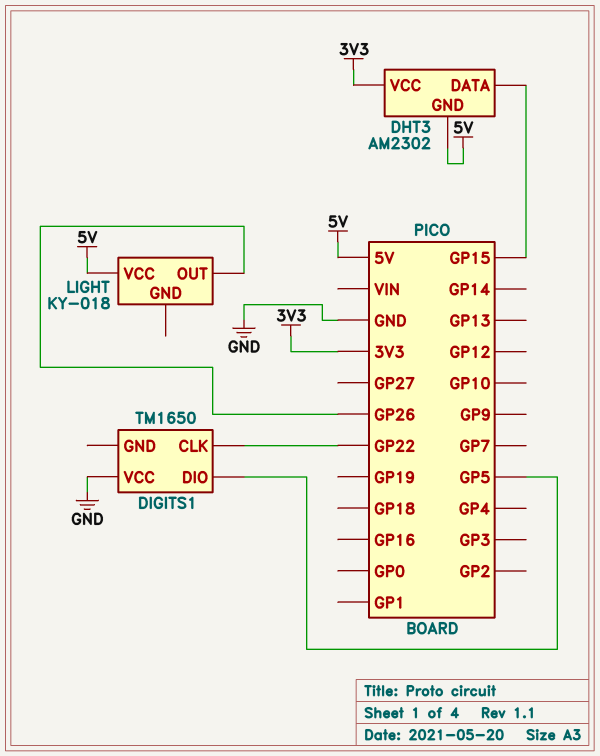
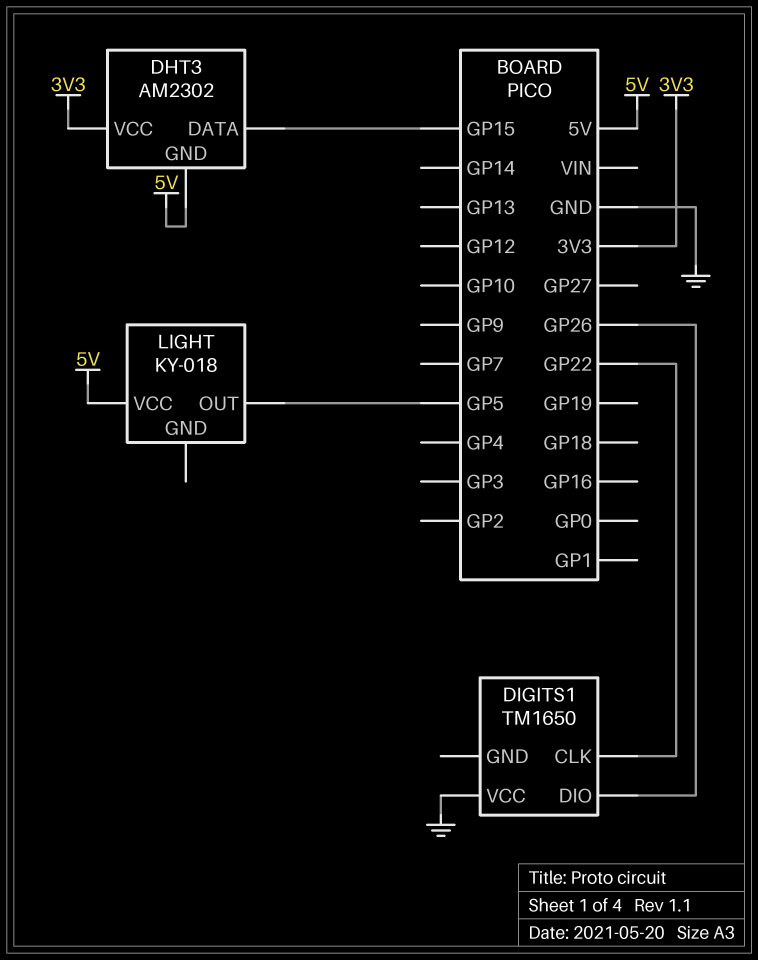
DIGITS1 pin DIO: GP5 -> GP26
LIGHT pin OUT: GP26 -> GP5

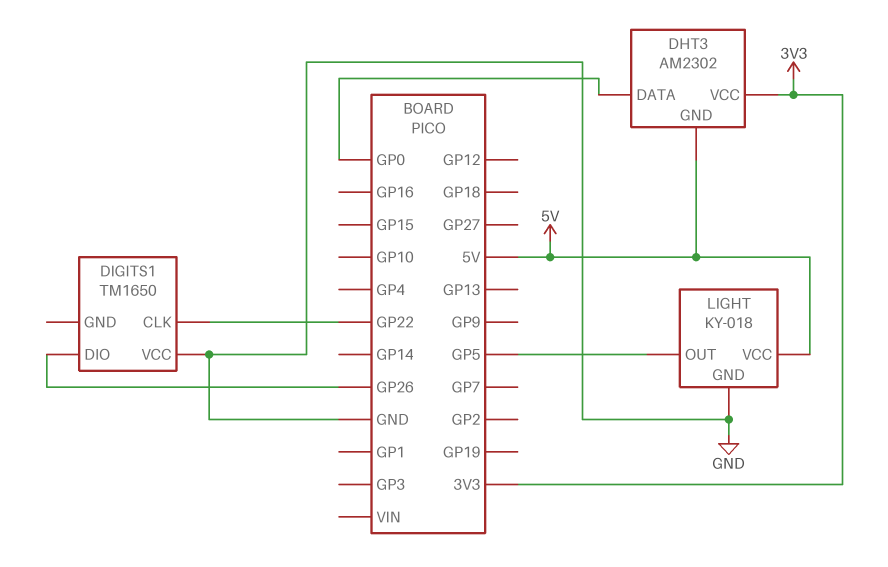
DHT3 pin DATA: GP15 -> GP0
LIGHT pin GND: none -> GND

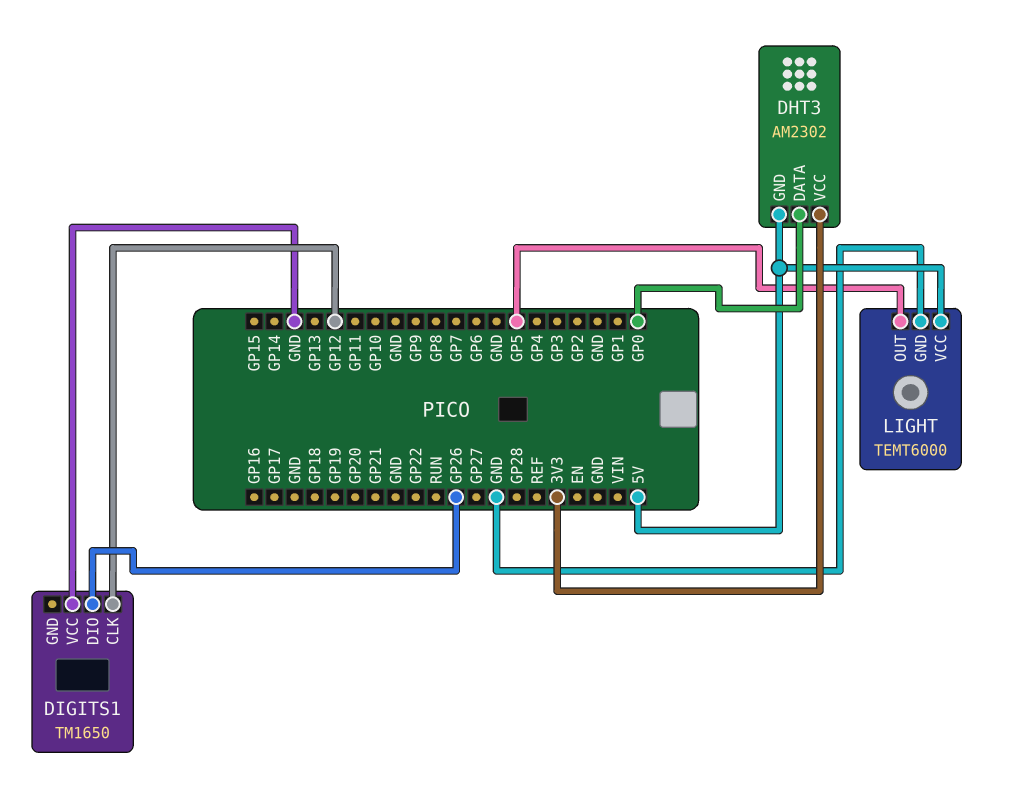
DIGITS1 pin CLK: GP22 -> GP12
LIGHT: KY-018 -> TEMT6000

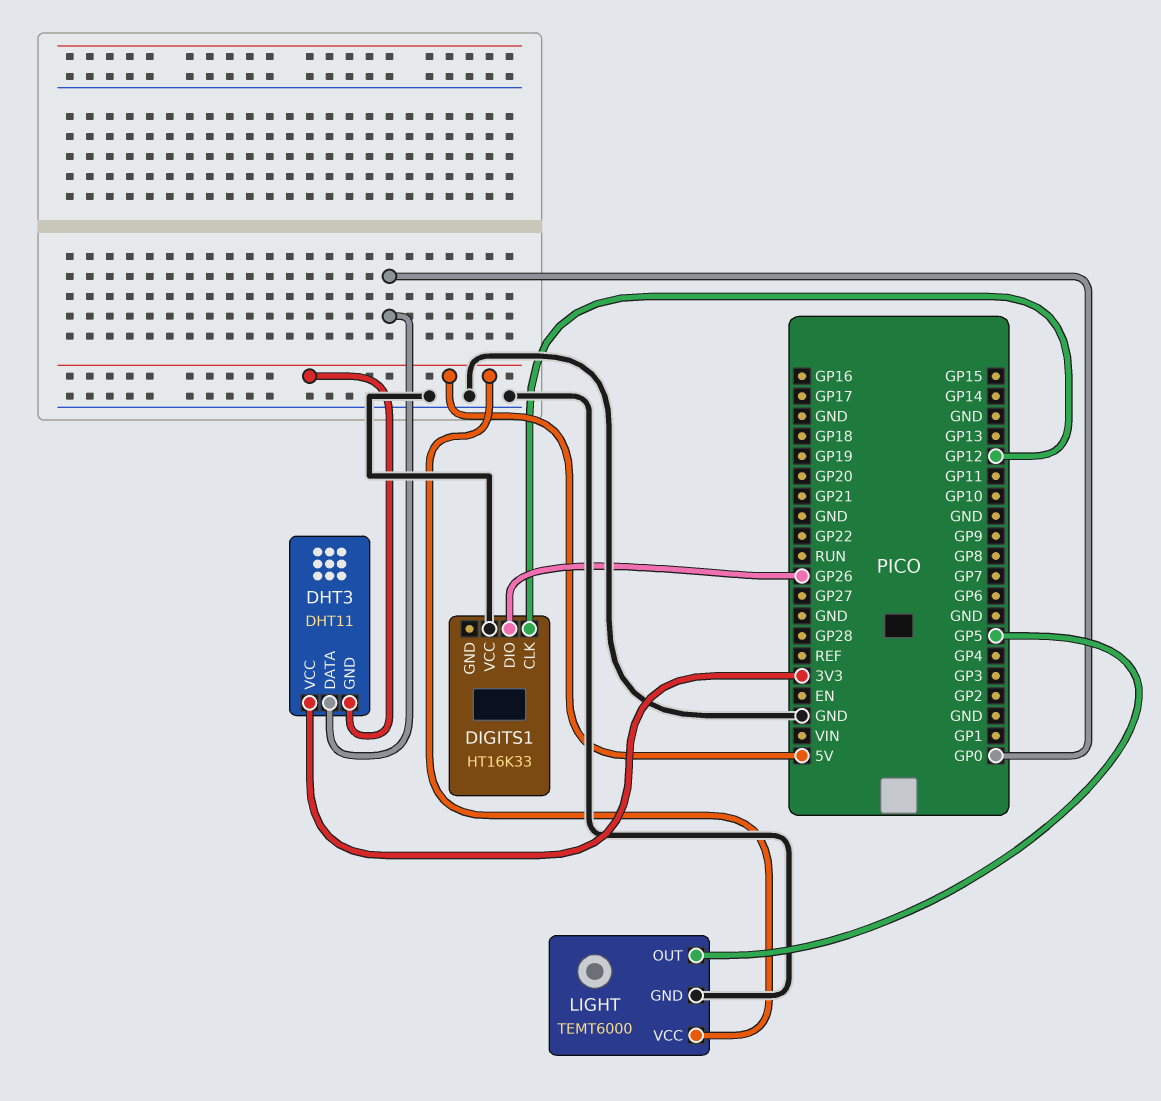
DHT3: AM2302 -> DHT11
DIGITS1: TM1650 -> HT16K33

